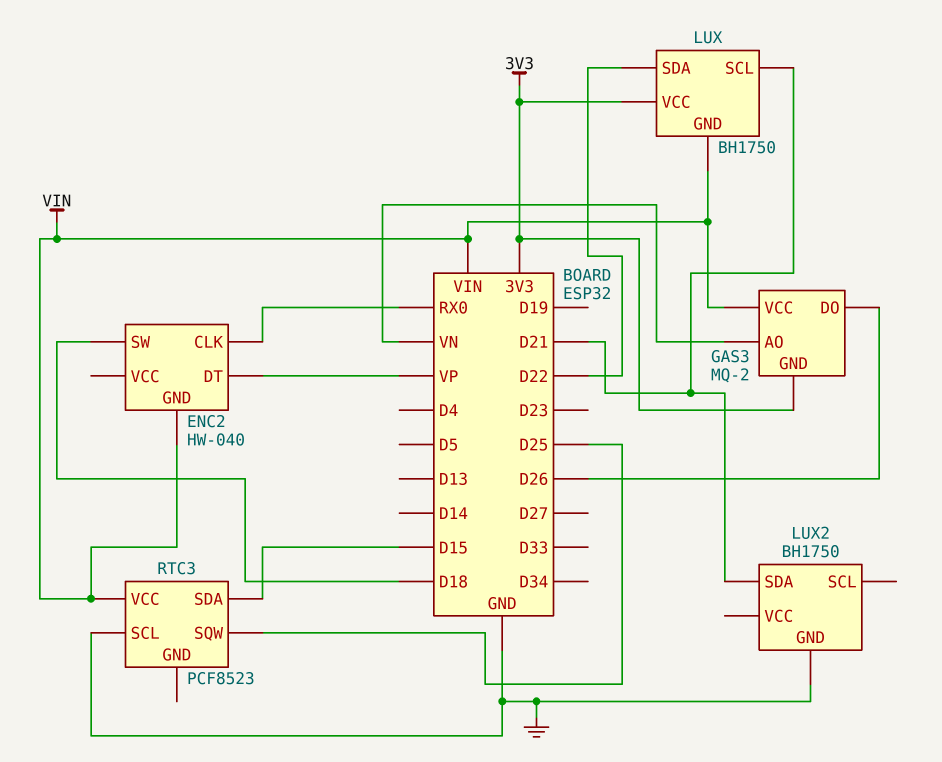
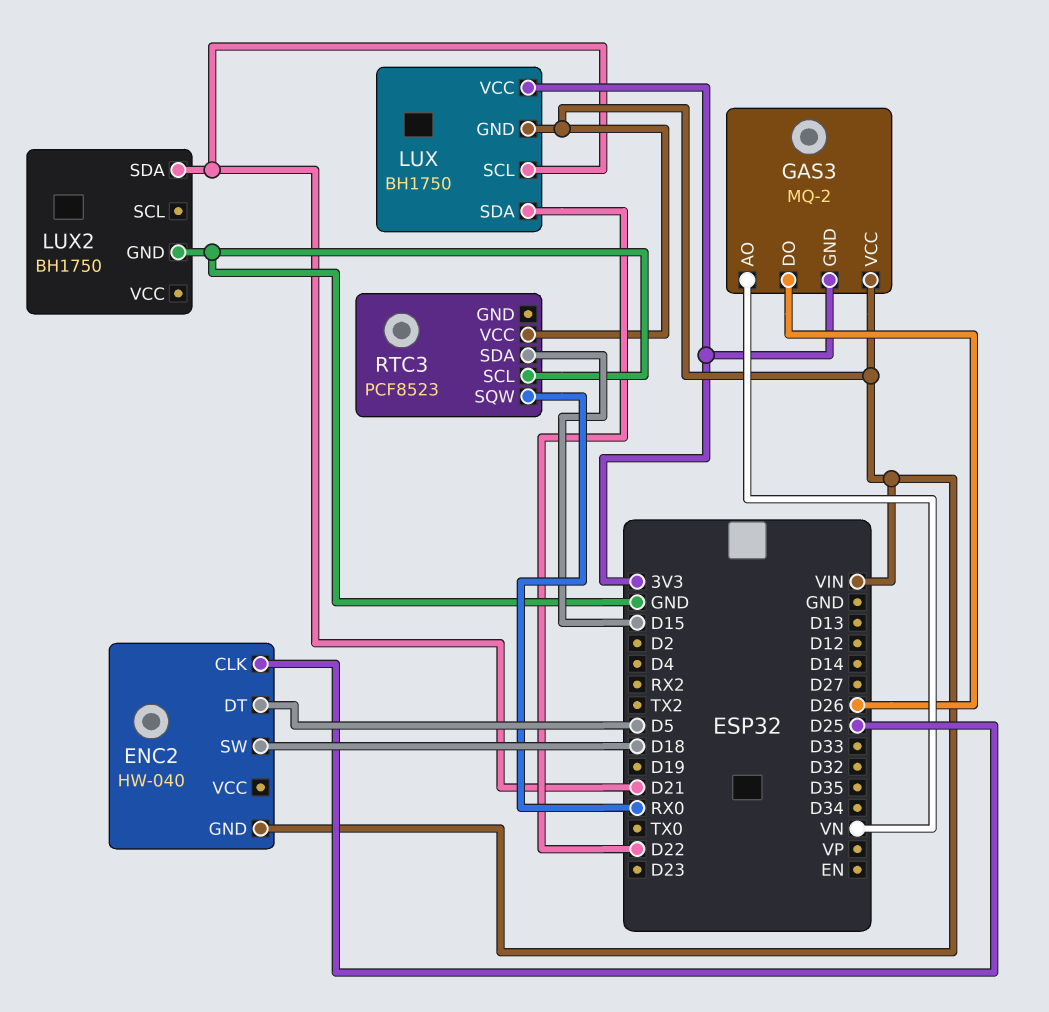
ENC2 pin CLK: RX0 -> D25
ENC2 pin DT: VP -> D5
RTC3 pin SQW: D25 -> RX0

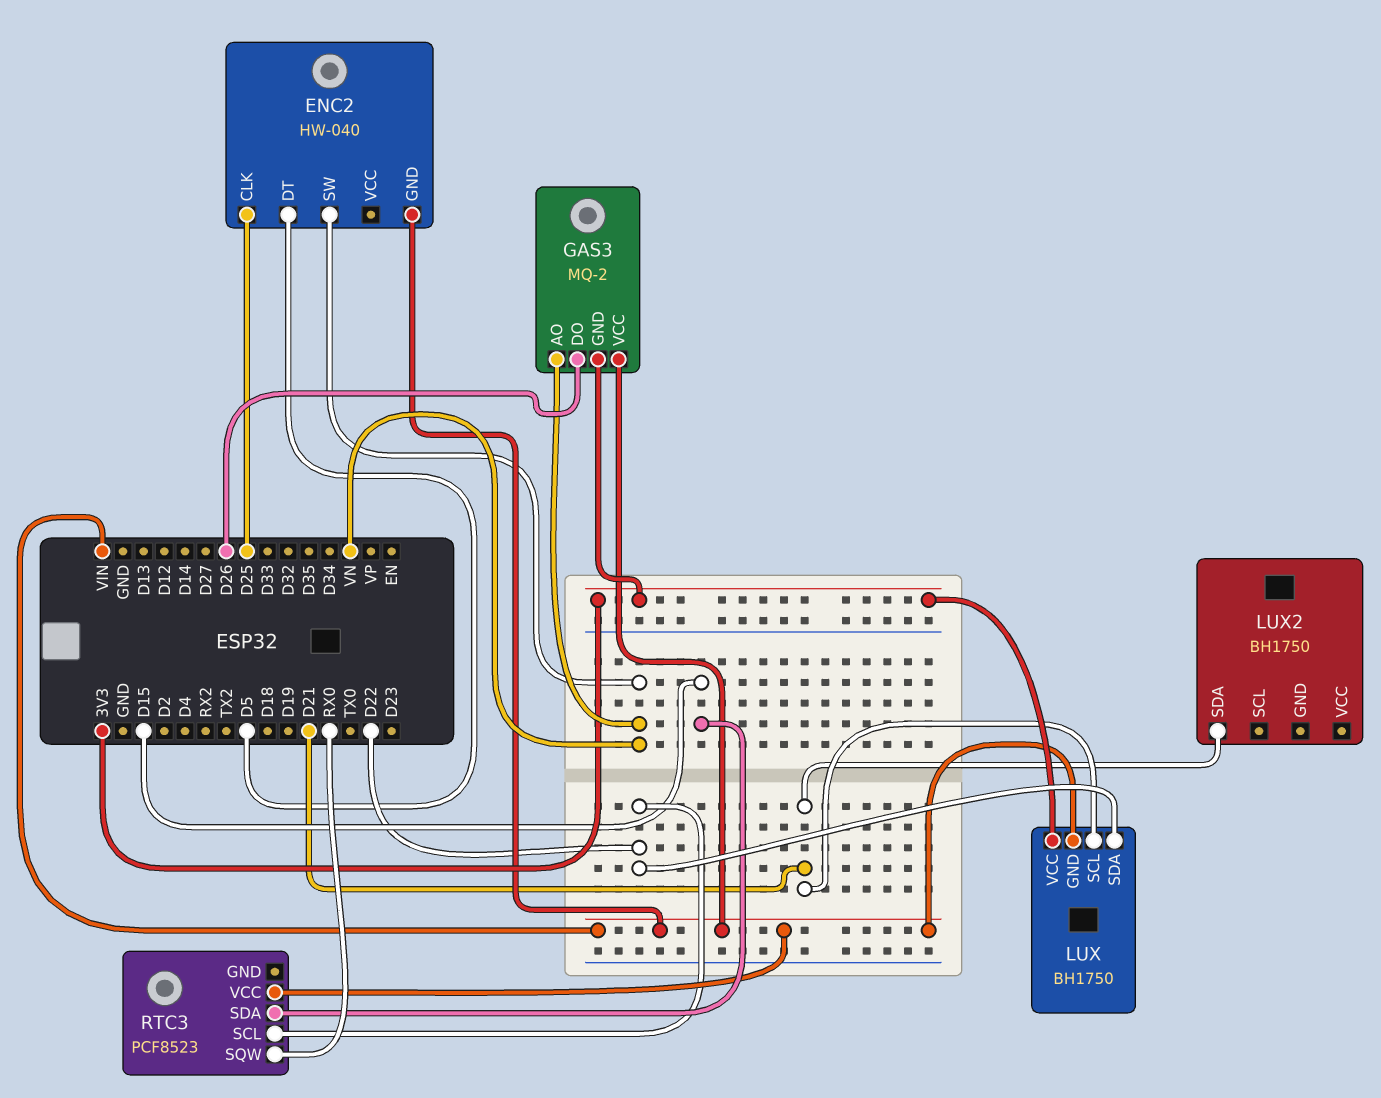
ENC2 pin SW: D18 -> VN
LUX2 pin GND: GND -> none
RTC3 pin SCL: GND -> D22

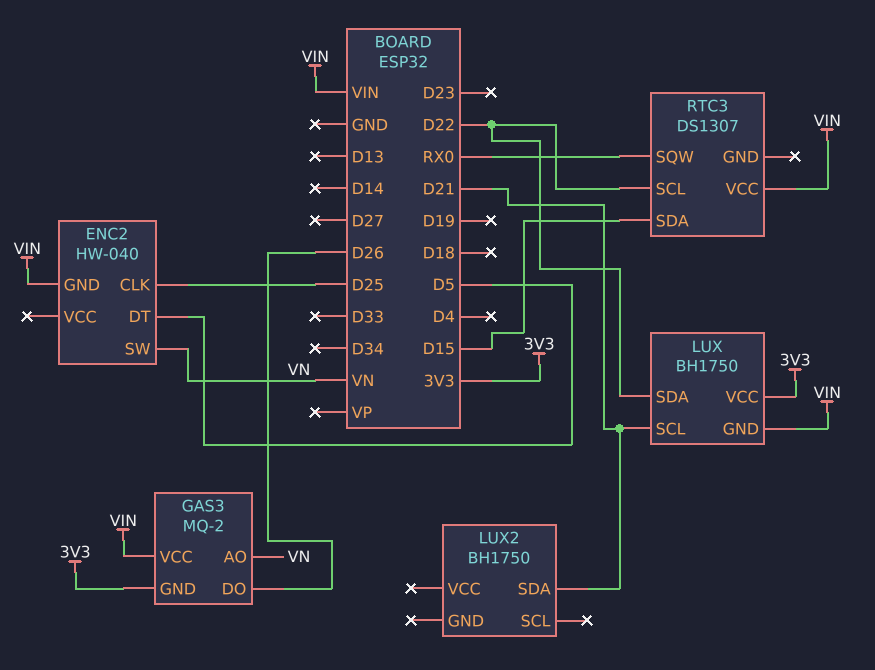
RTC3: PCF8523 -> DS1307

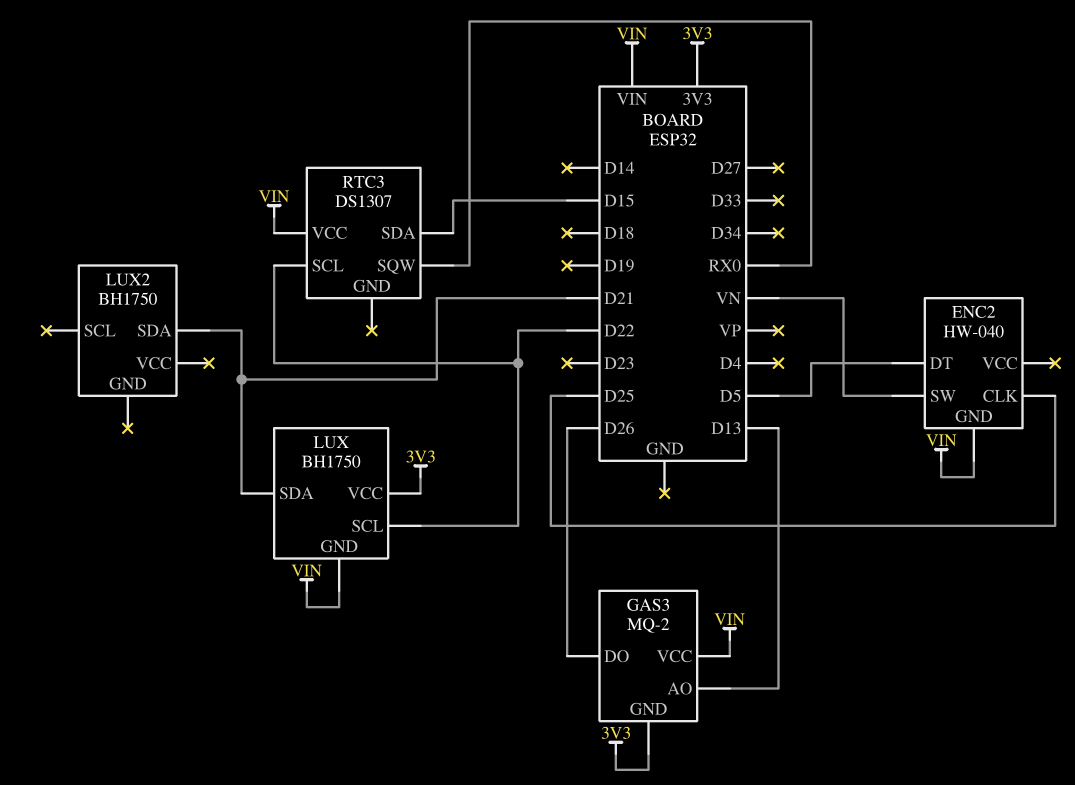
GAS3 pin AO: VN -> D13
LUX pin SCL: D21 -> D22
LUX pin SDA: D22 -> D21

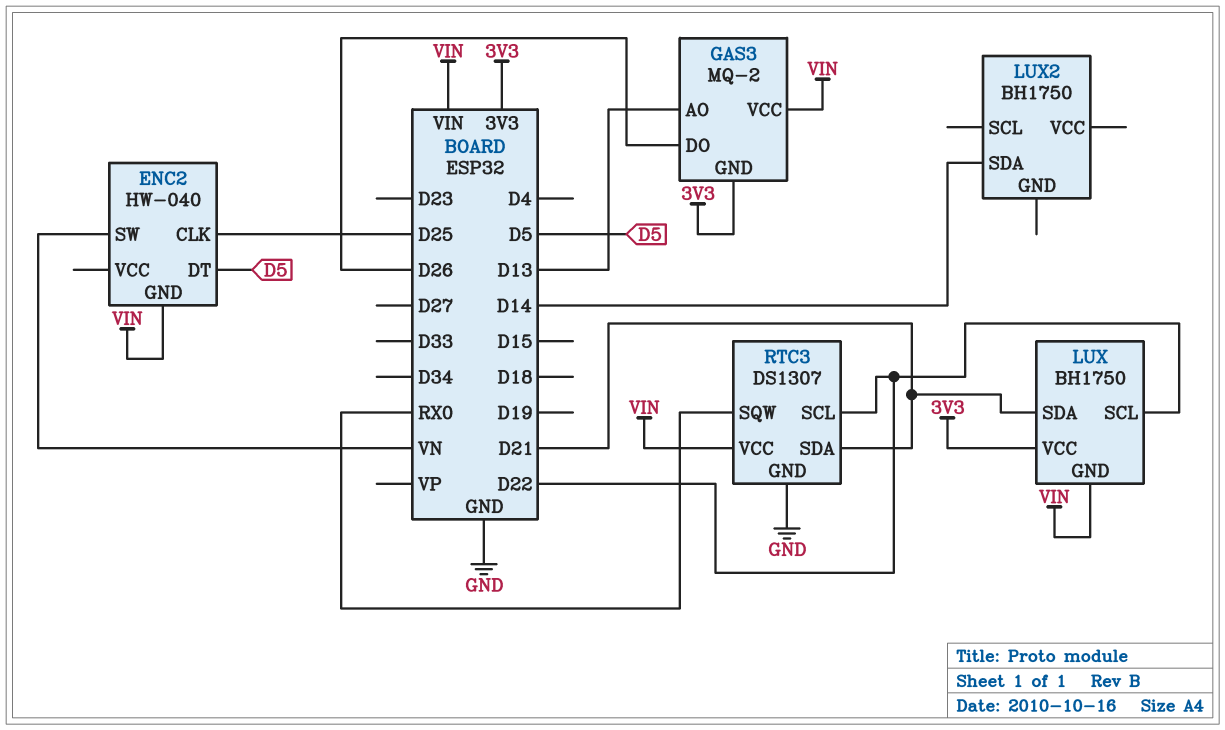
LUX2 pin SDA: D21 -> D14
RTC3 pin GND: none -> GND
RTC3 pin SDA: D15 -> D21

